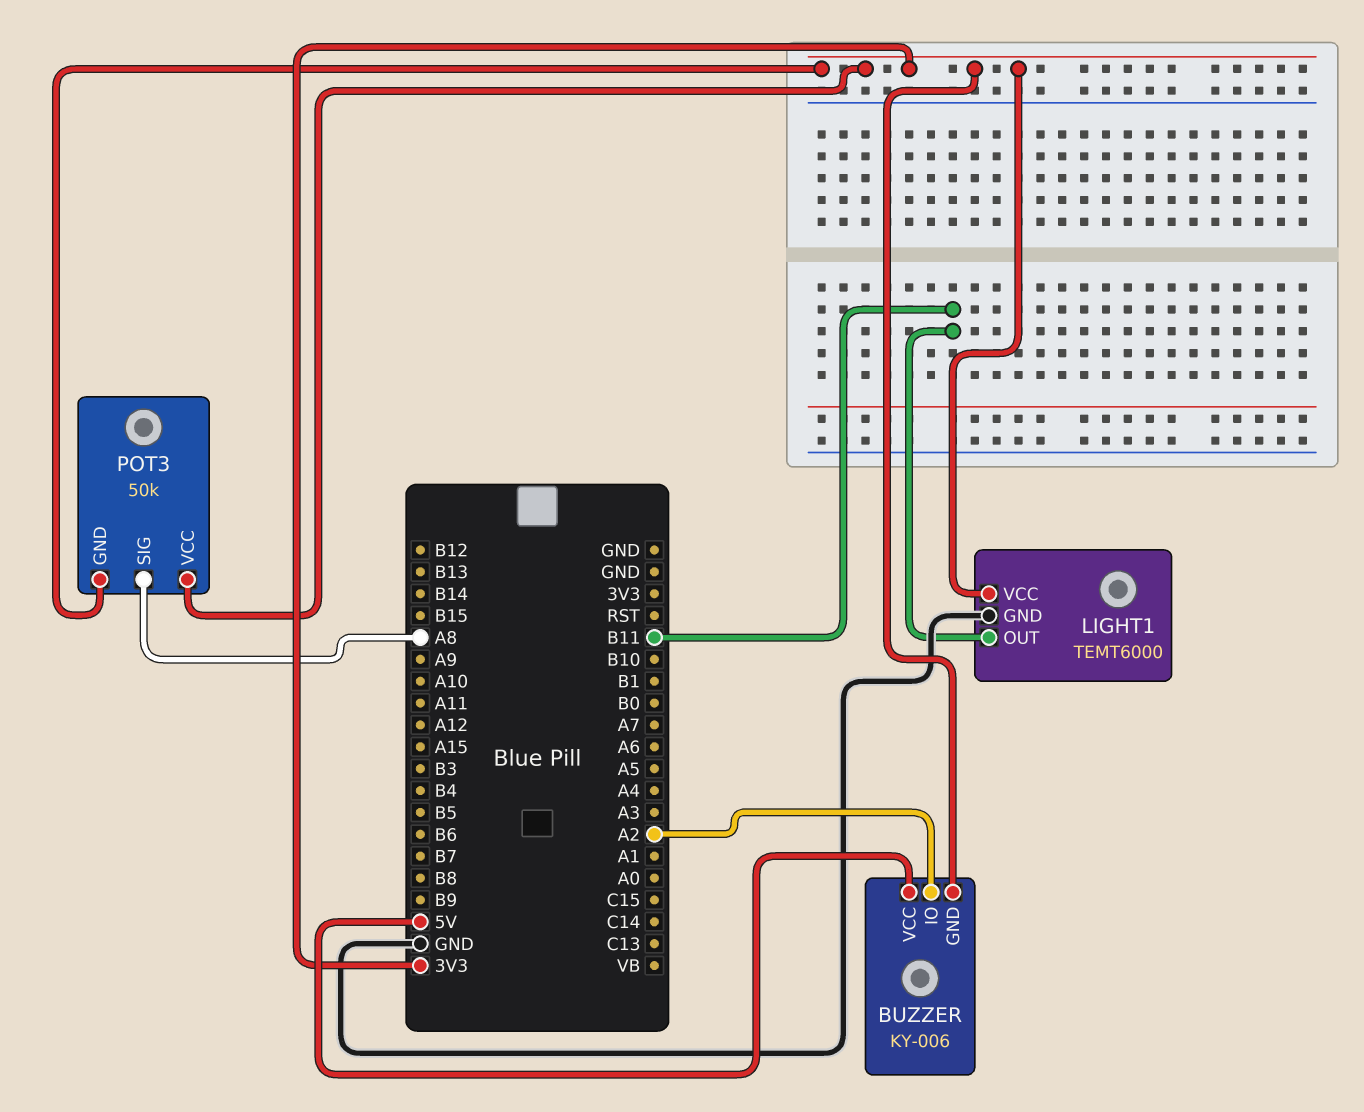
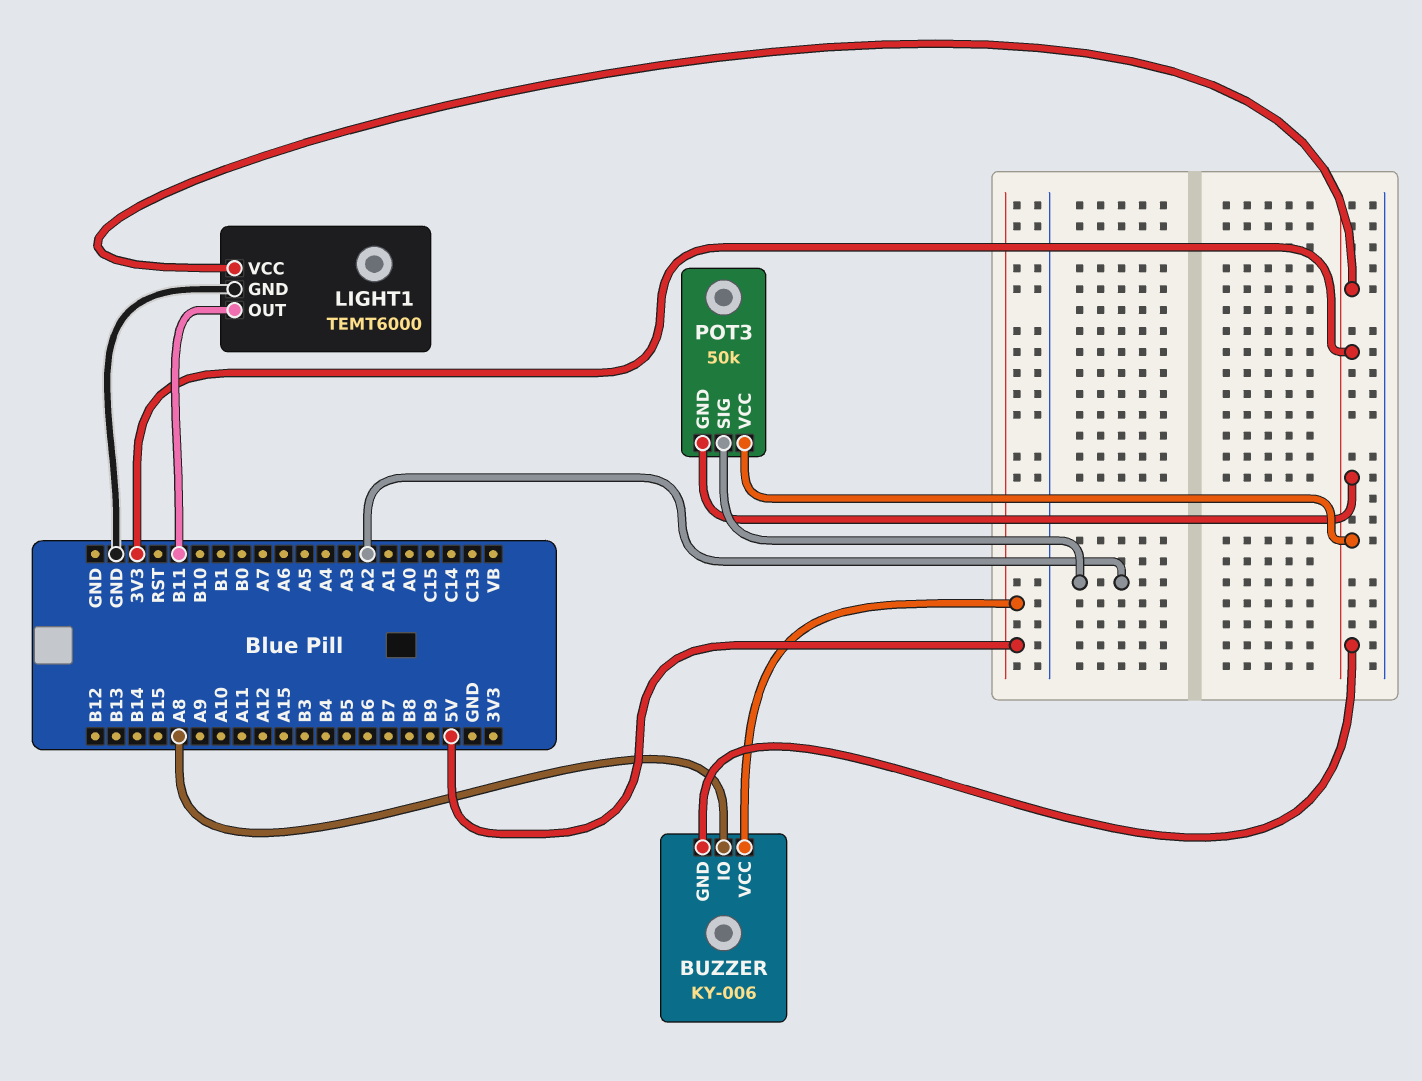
BUZZER pin IO: A2 -> A8
POT3 pin SIG: A8 -> A2

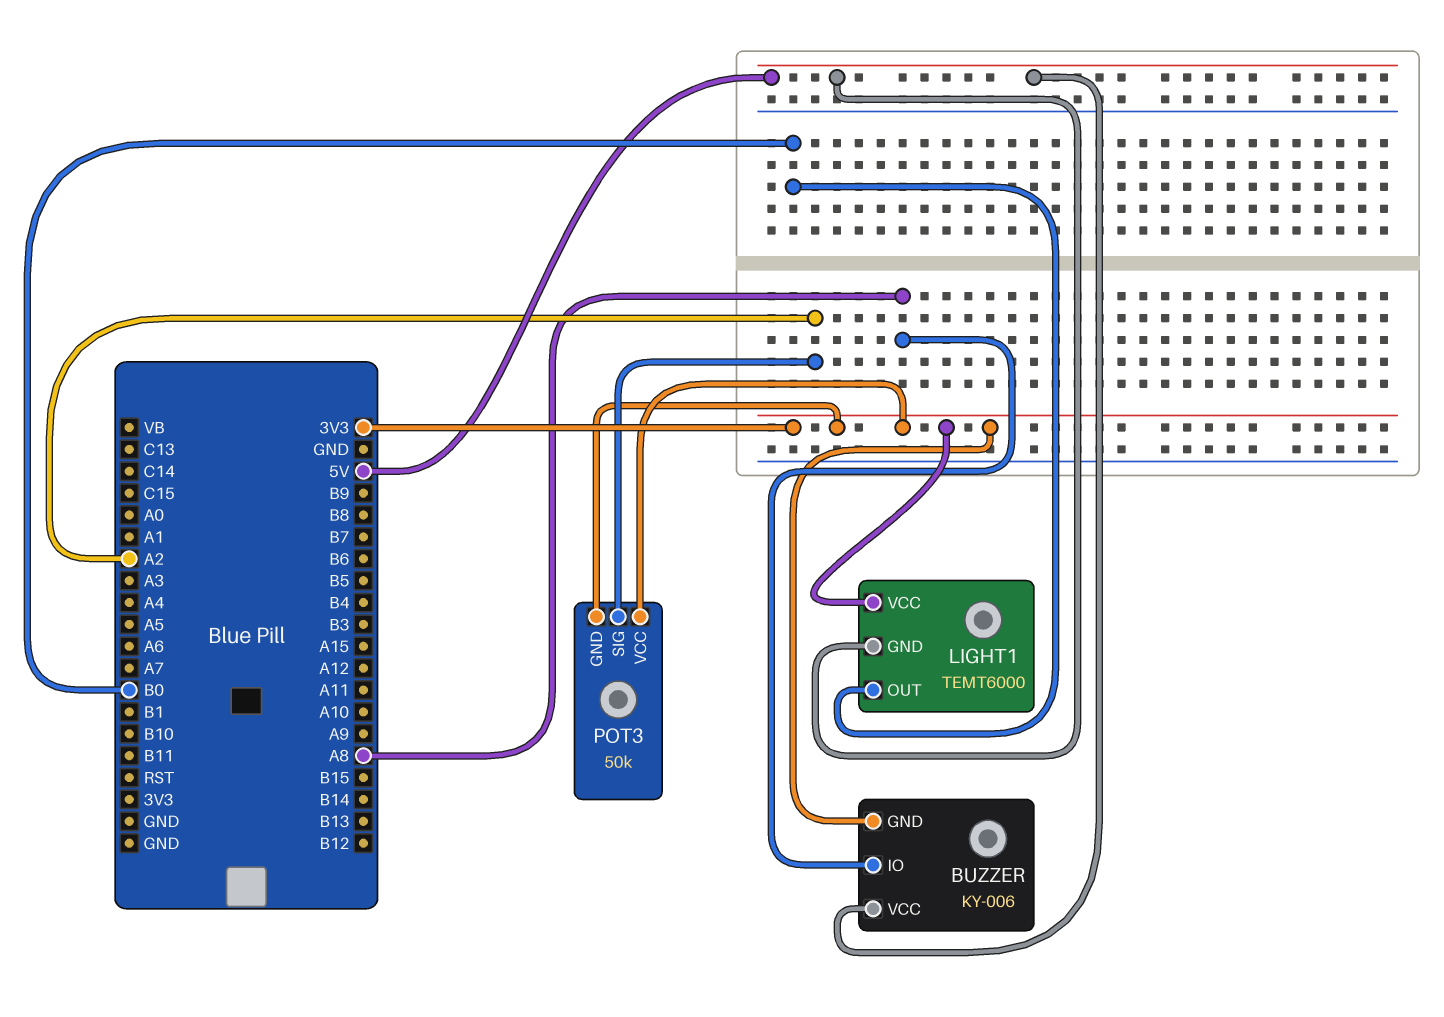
LIGHT1 pin GND: GND -> 5V
LIGHT1 pin OUT: B11 -> B0

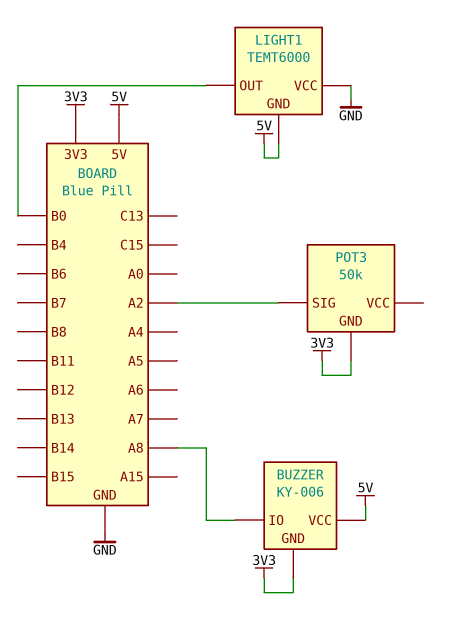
LIGHT1 pin VCC: 3V3 -> GND
POT3 pin VCC: 3V3 -> none

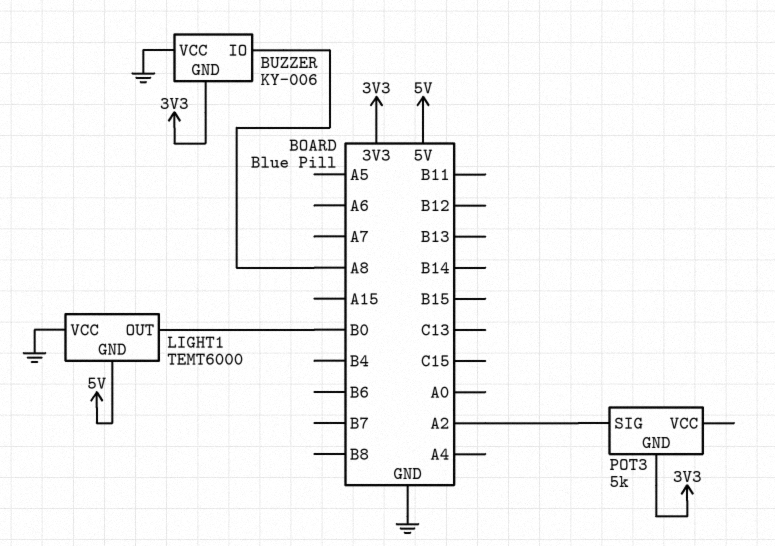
BUZZER pin VCC: 5V -> GND
POT3: 50k -> 5k

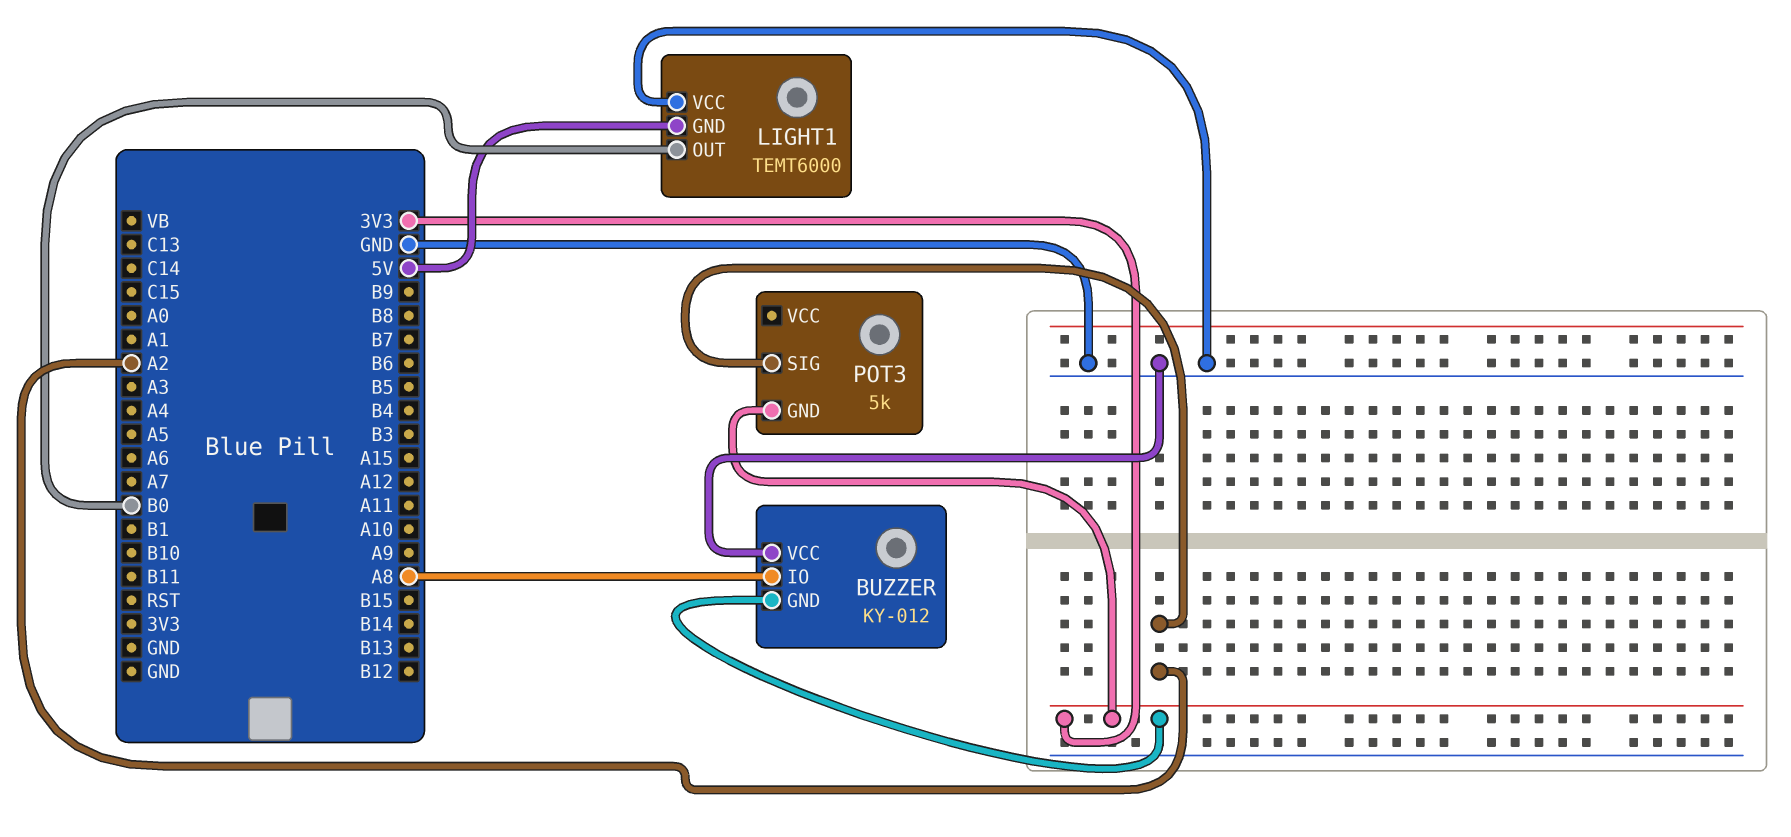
BUZZER: KY-006 -> KY-012

